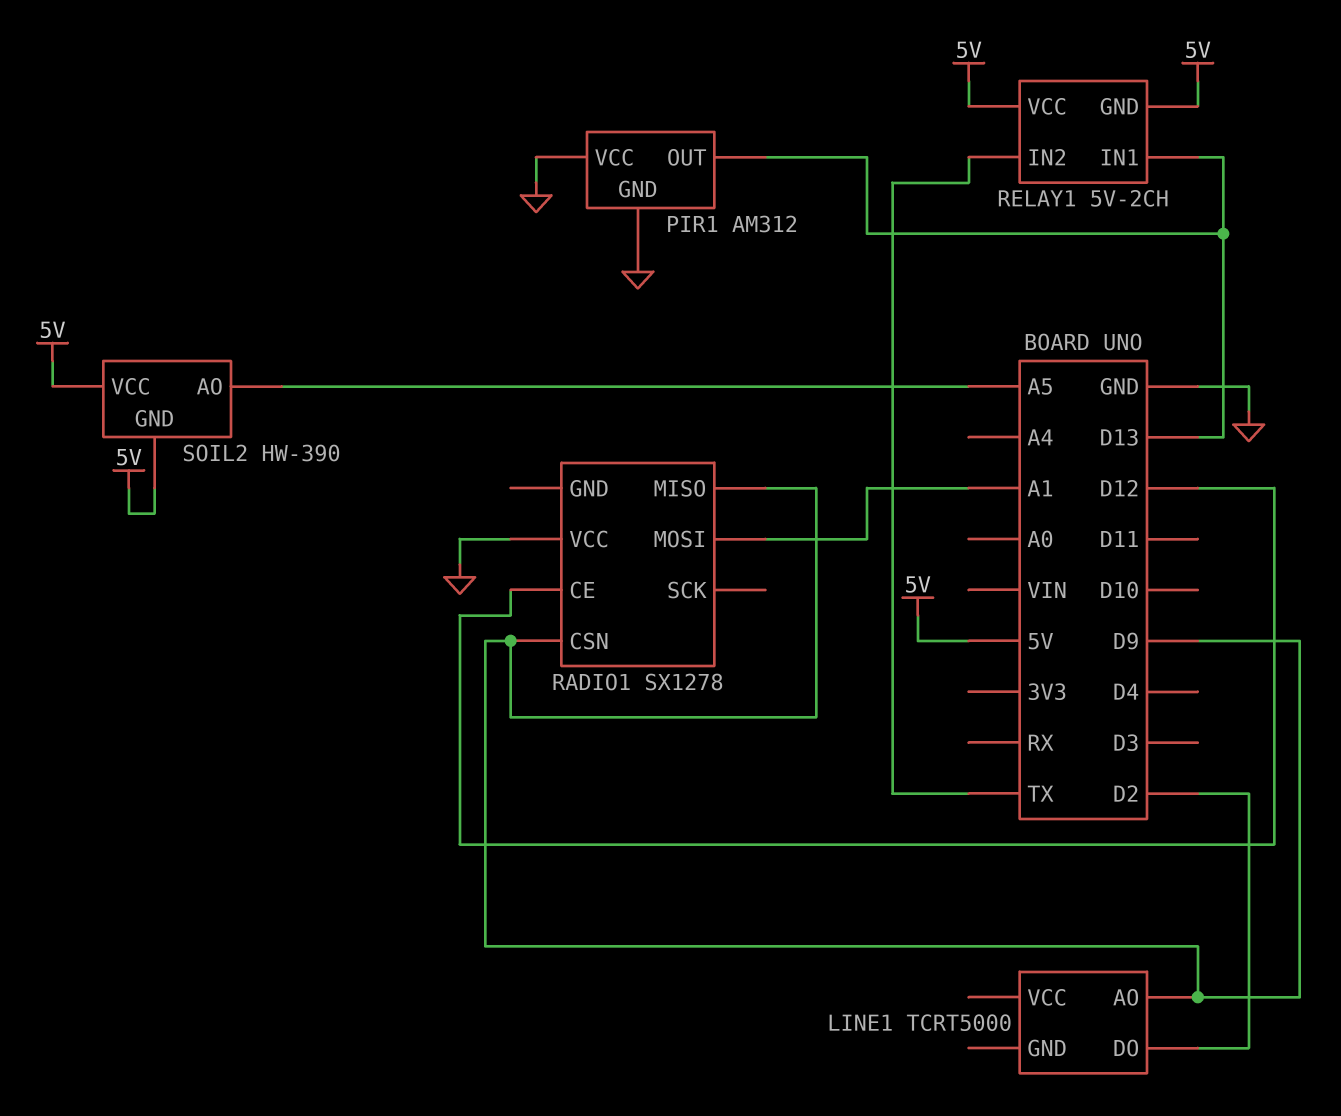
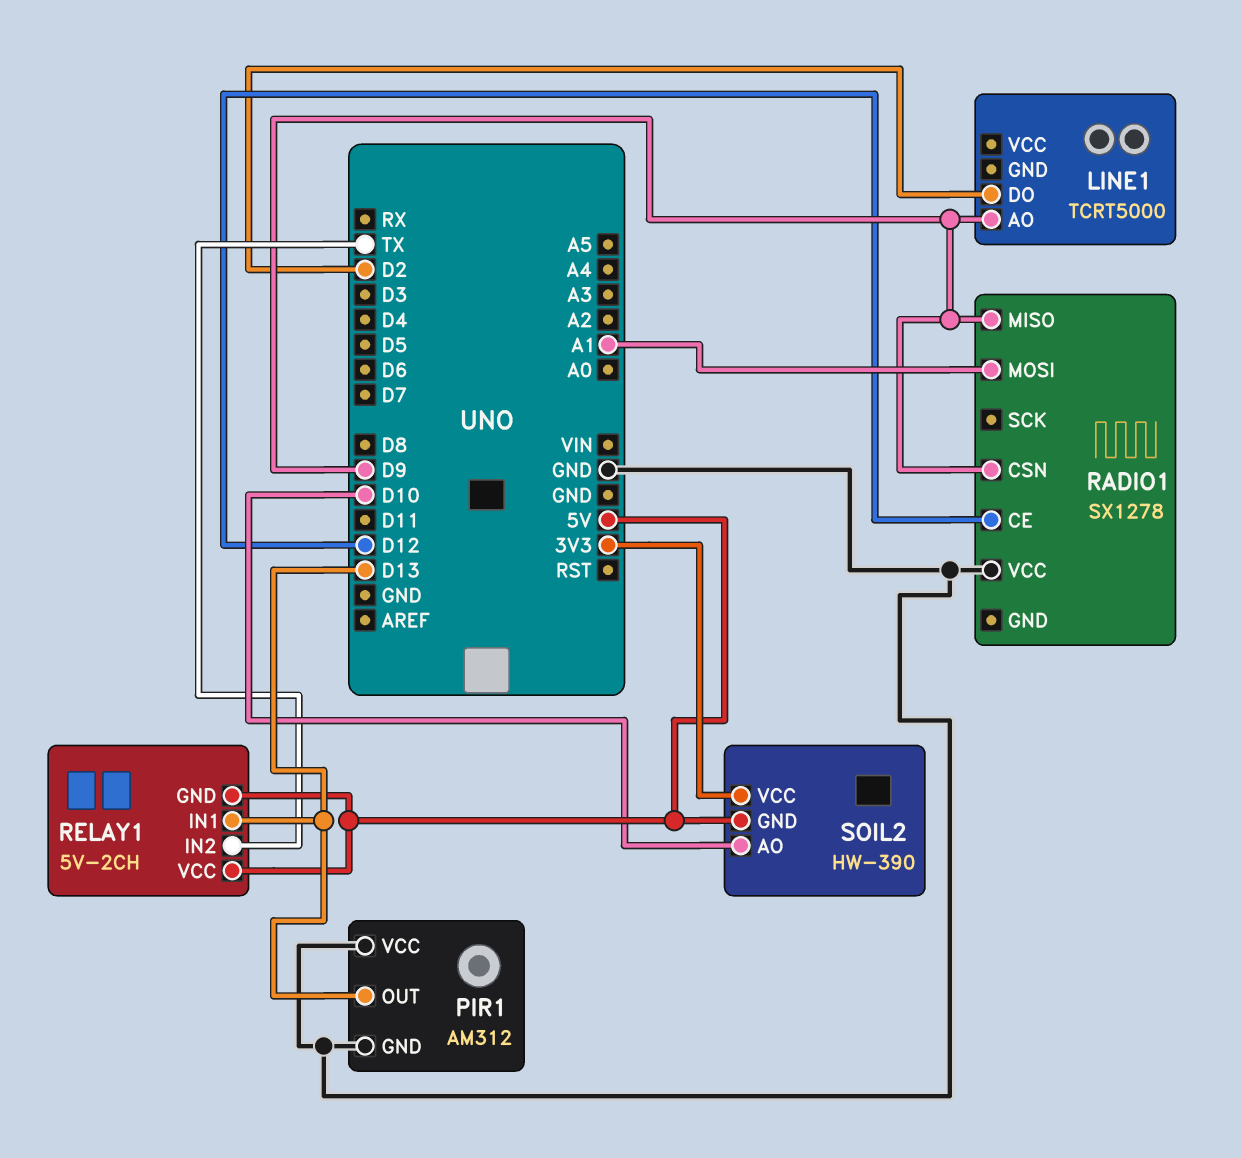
SOIL2 pin AO: A5 -> D10
SOIL2 pin VCC: 5V -> 3V3

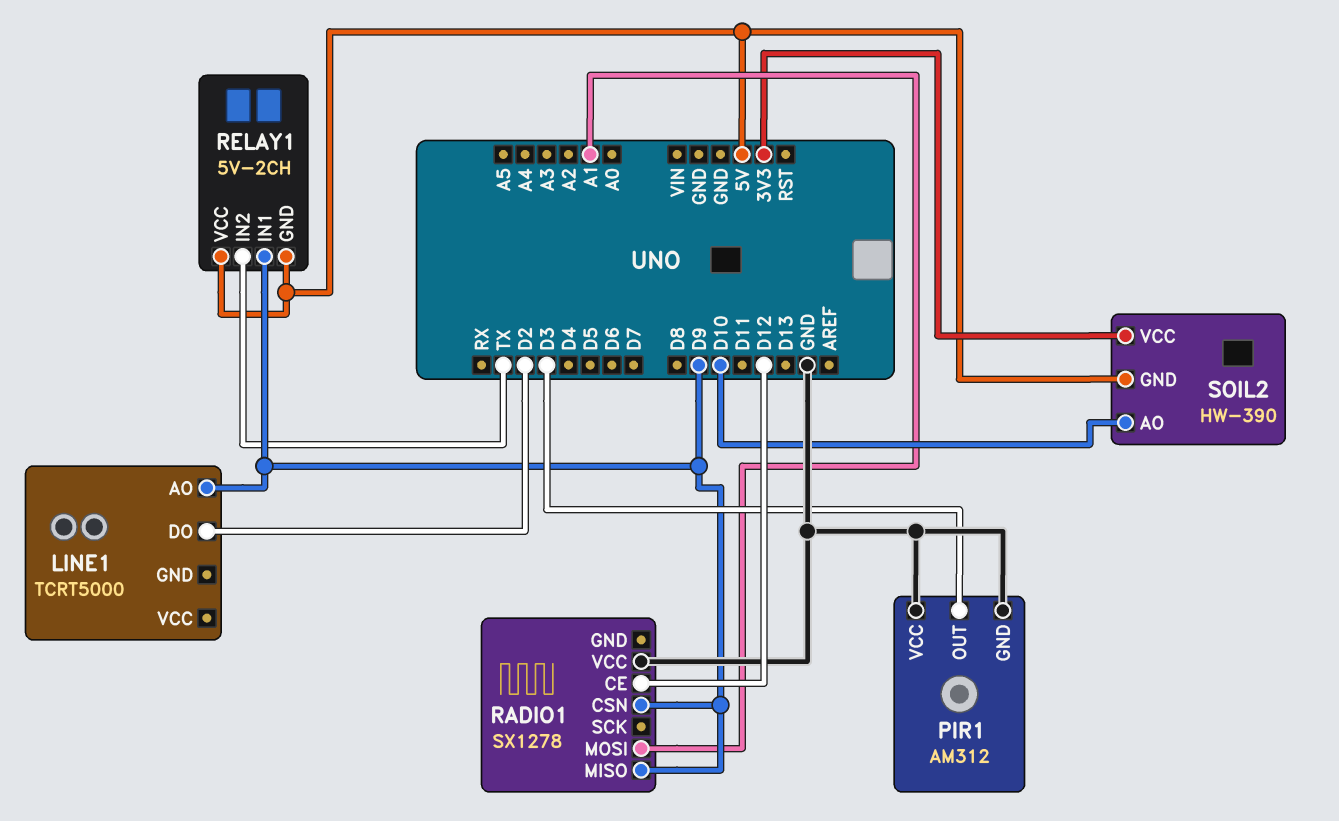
PIR1 pin OUT: D13 -> D3
RELAY1 pin IN1: D13 -> D9

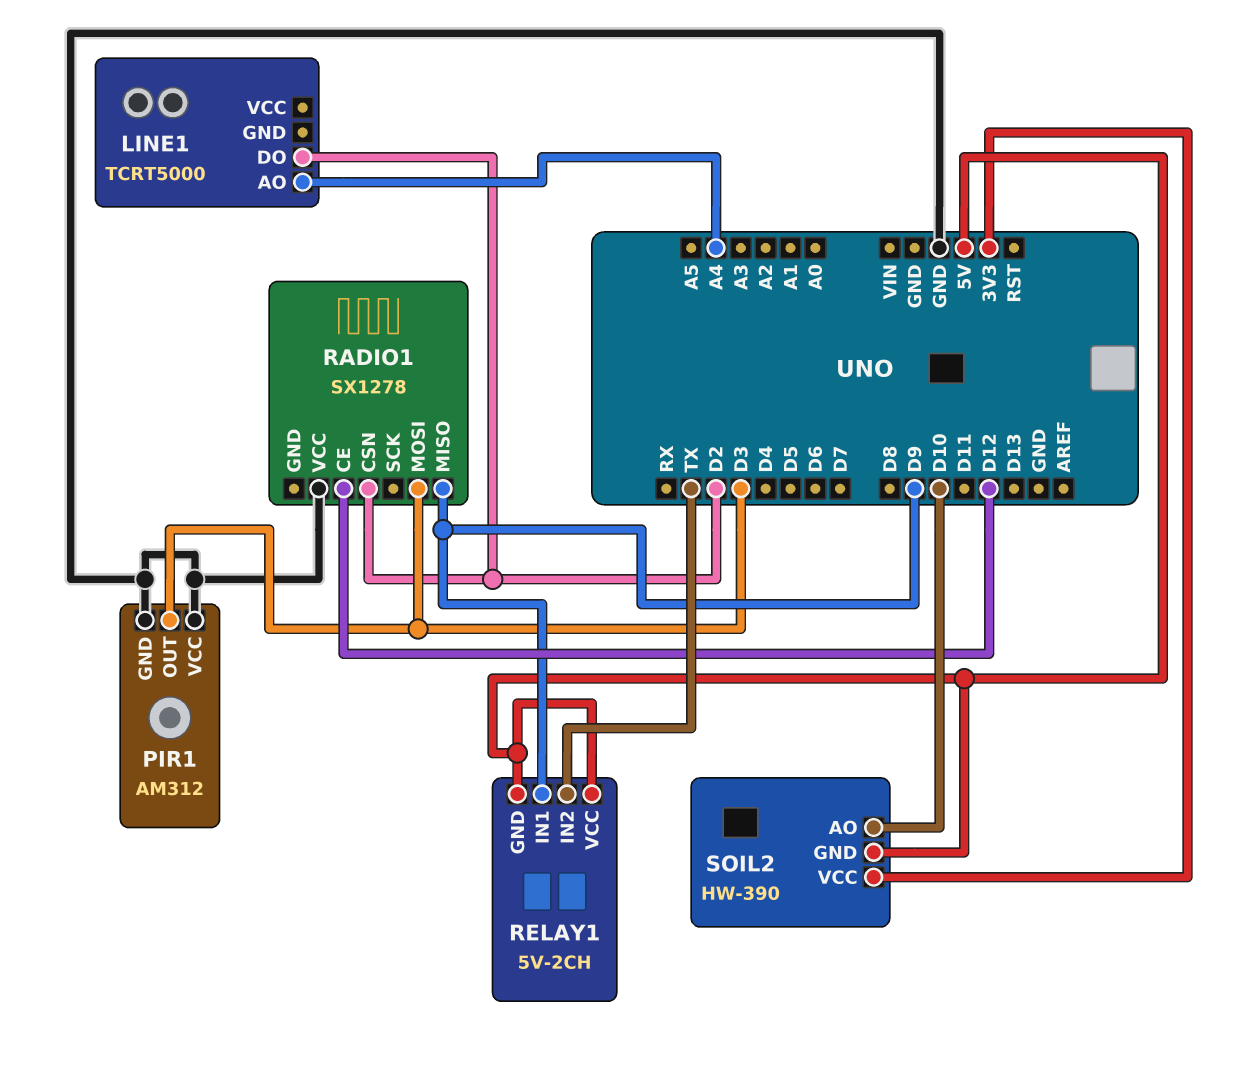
LINE1 pin AO: D9 -> A4
RADIO1 pin CSN: D9 -> D2
RADIO1 pin MOSI: A1 -> D3

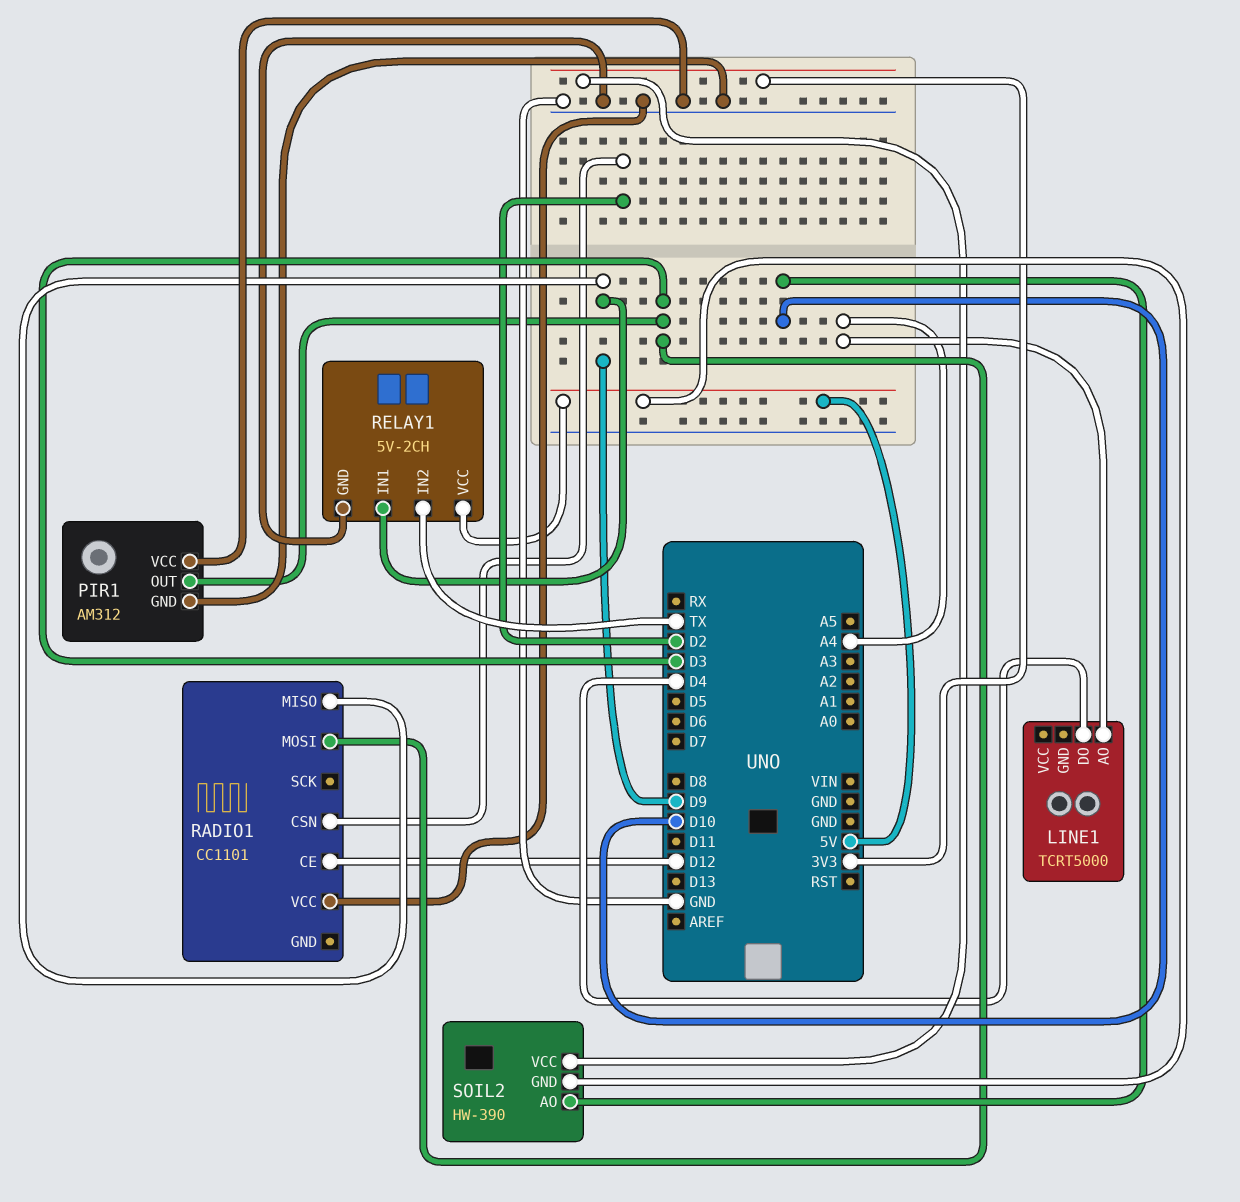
LINE1 pin DO: D2 -> D4
RADIO1: SX1278 -> CC1101
RELAY1 pin GND: 5V -> GND

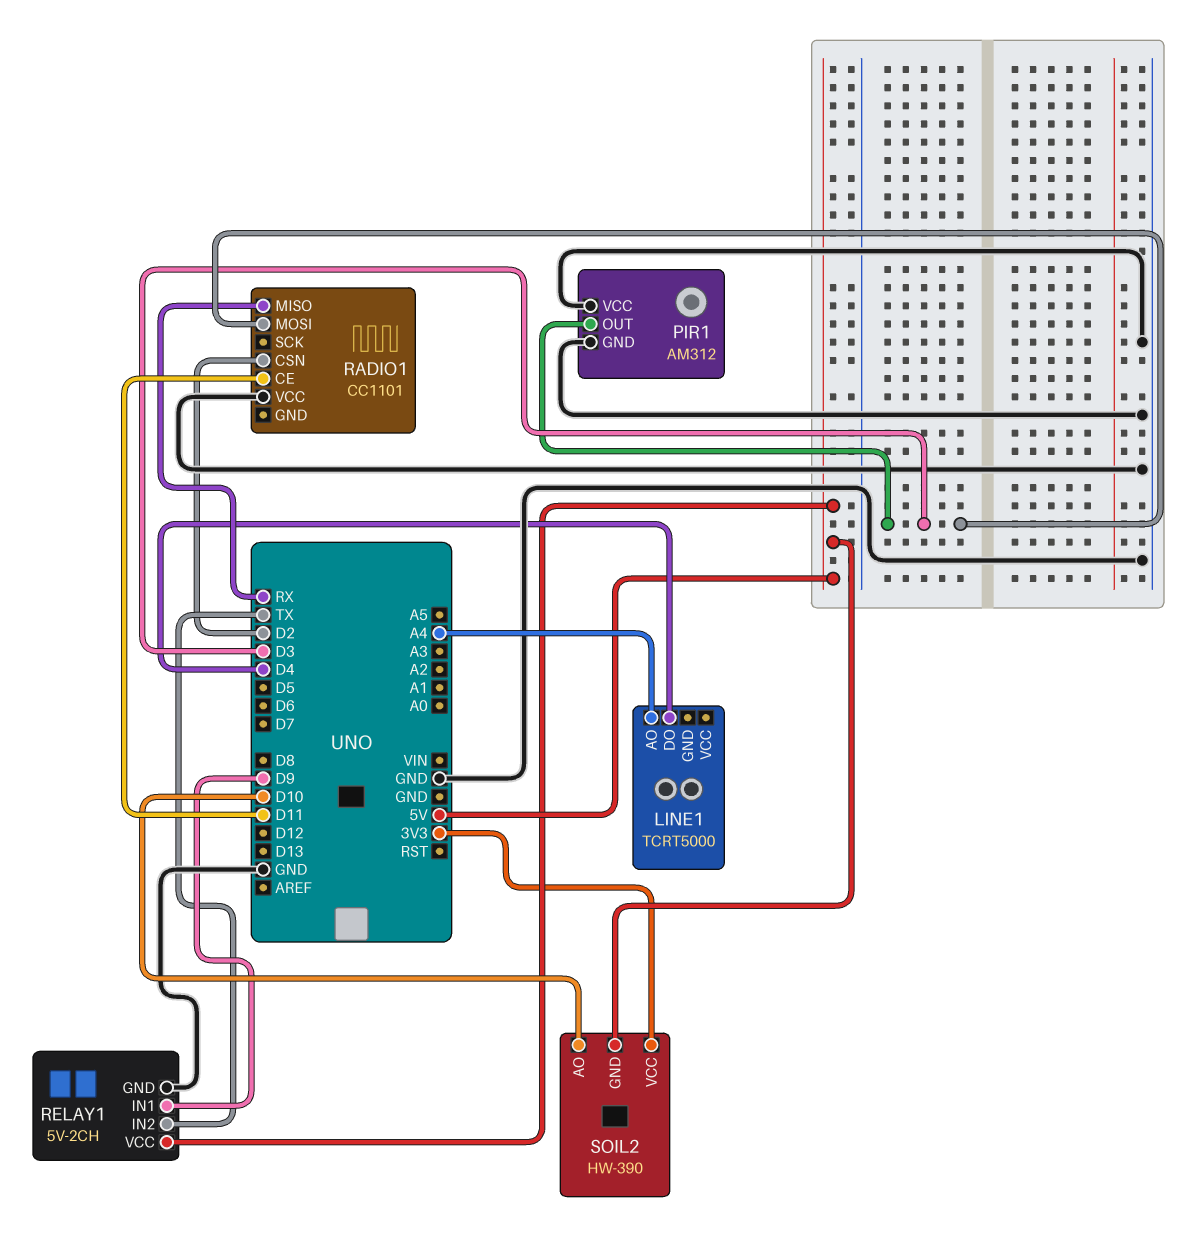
RADIO1 pin CE: D12 -> D11
RADIO1 pin MISO: D9 -> RX

